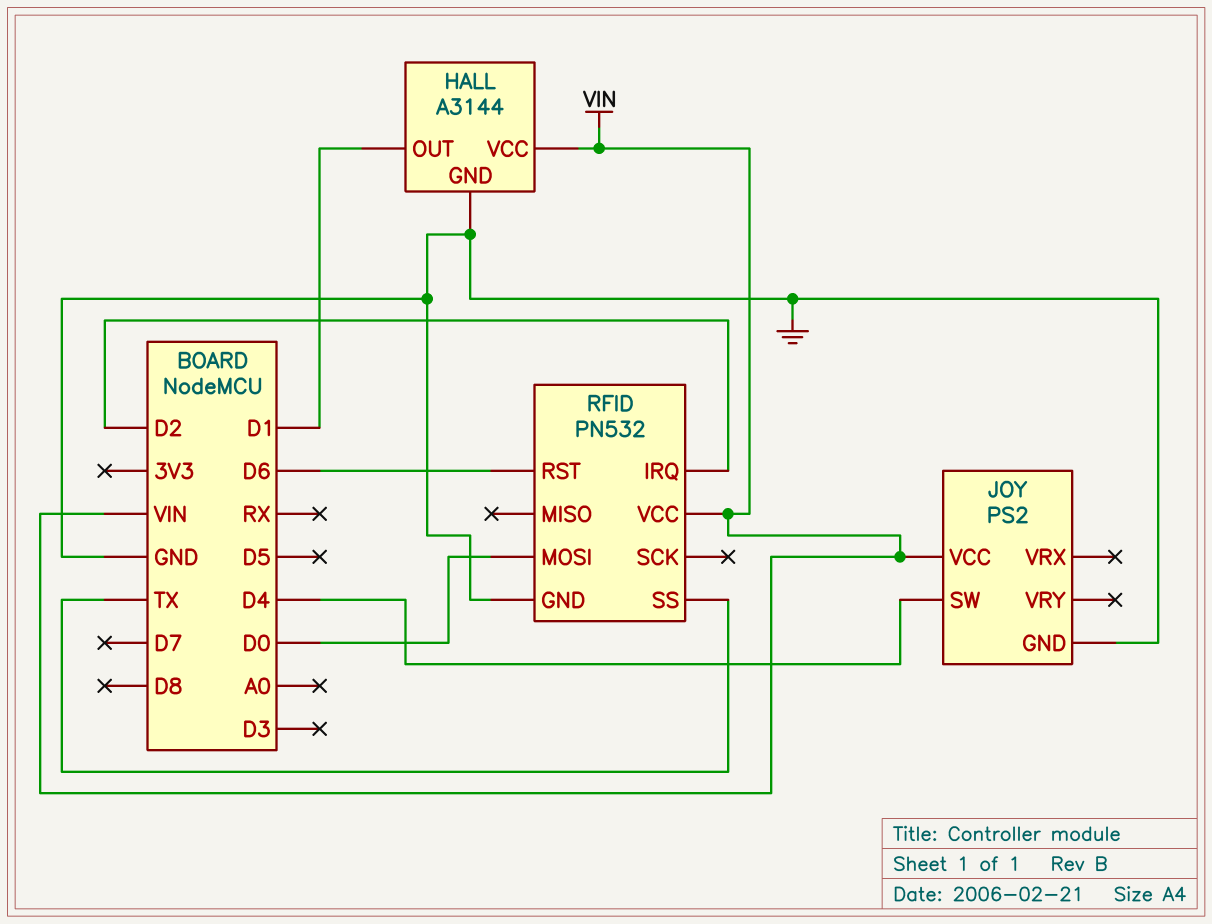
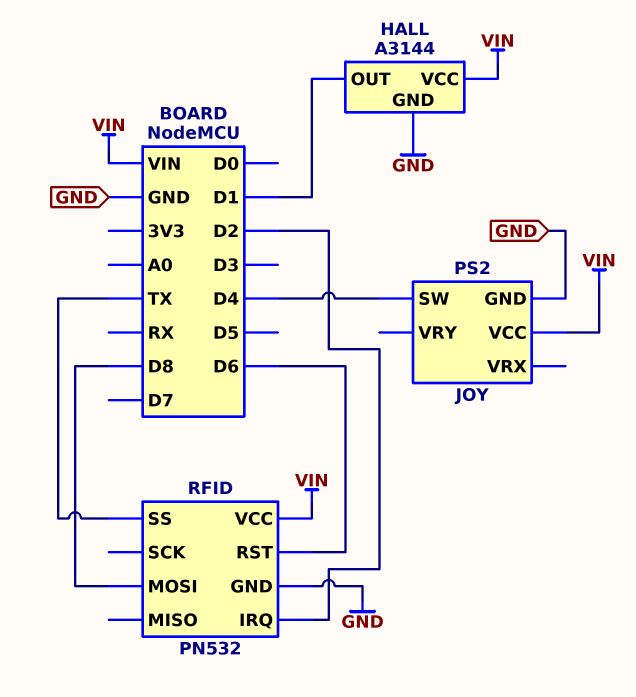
RFID pin MOSI: D0 -> D8

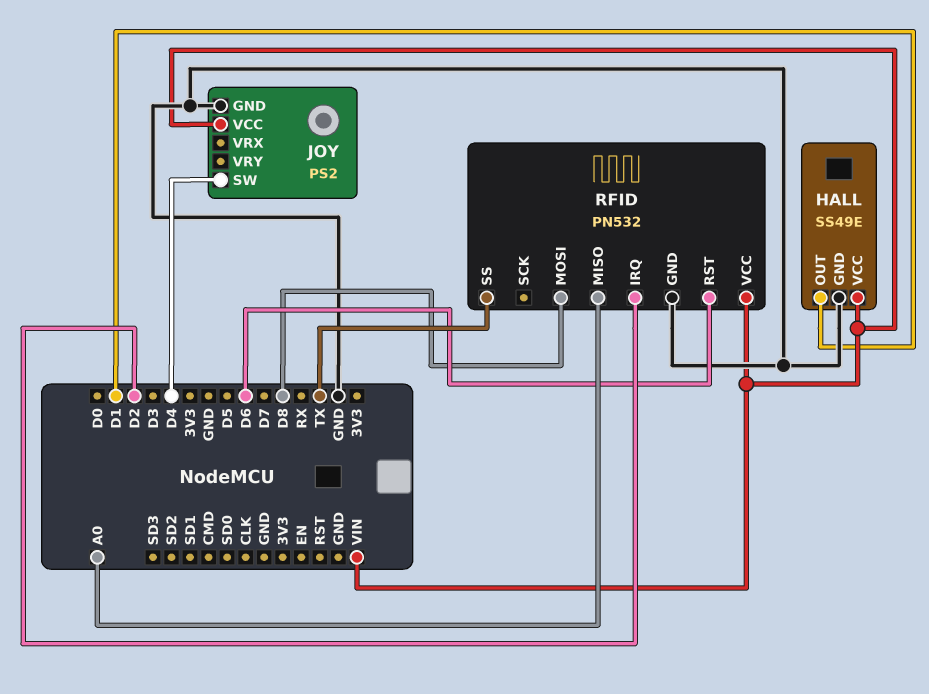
HALL: A3144 -> SS49E
RFID pin MISO: none -> A0

